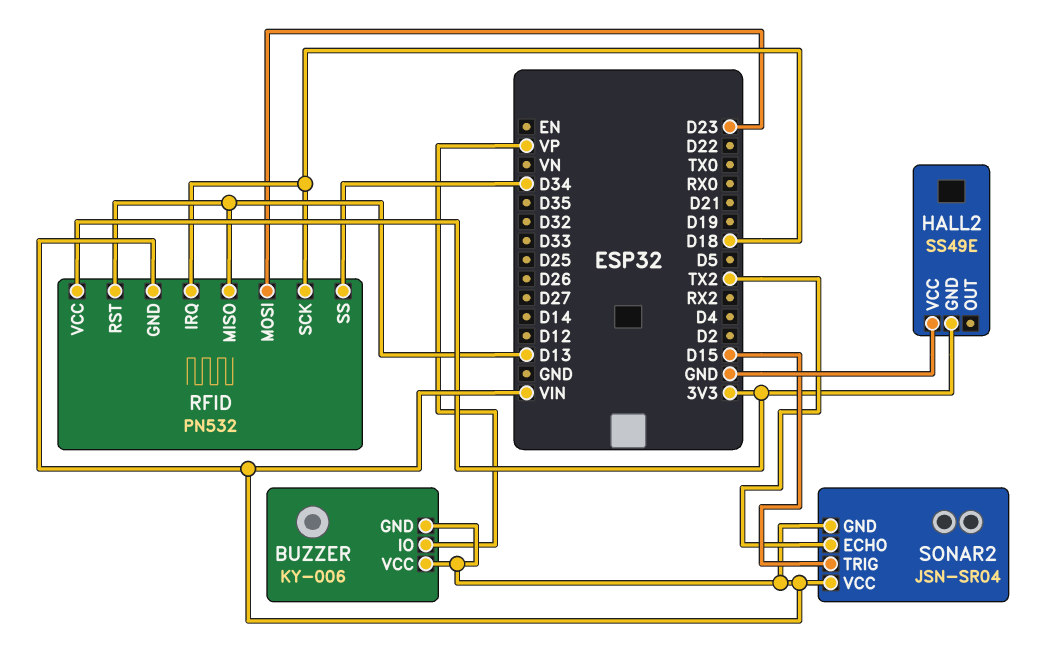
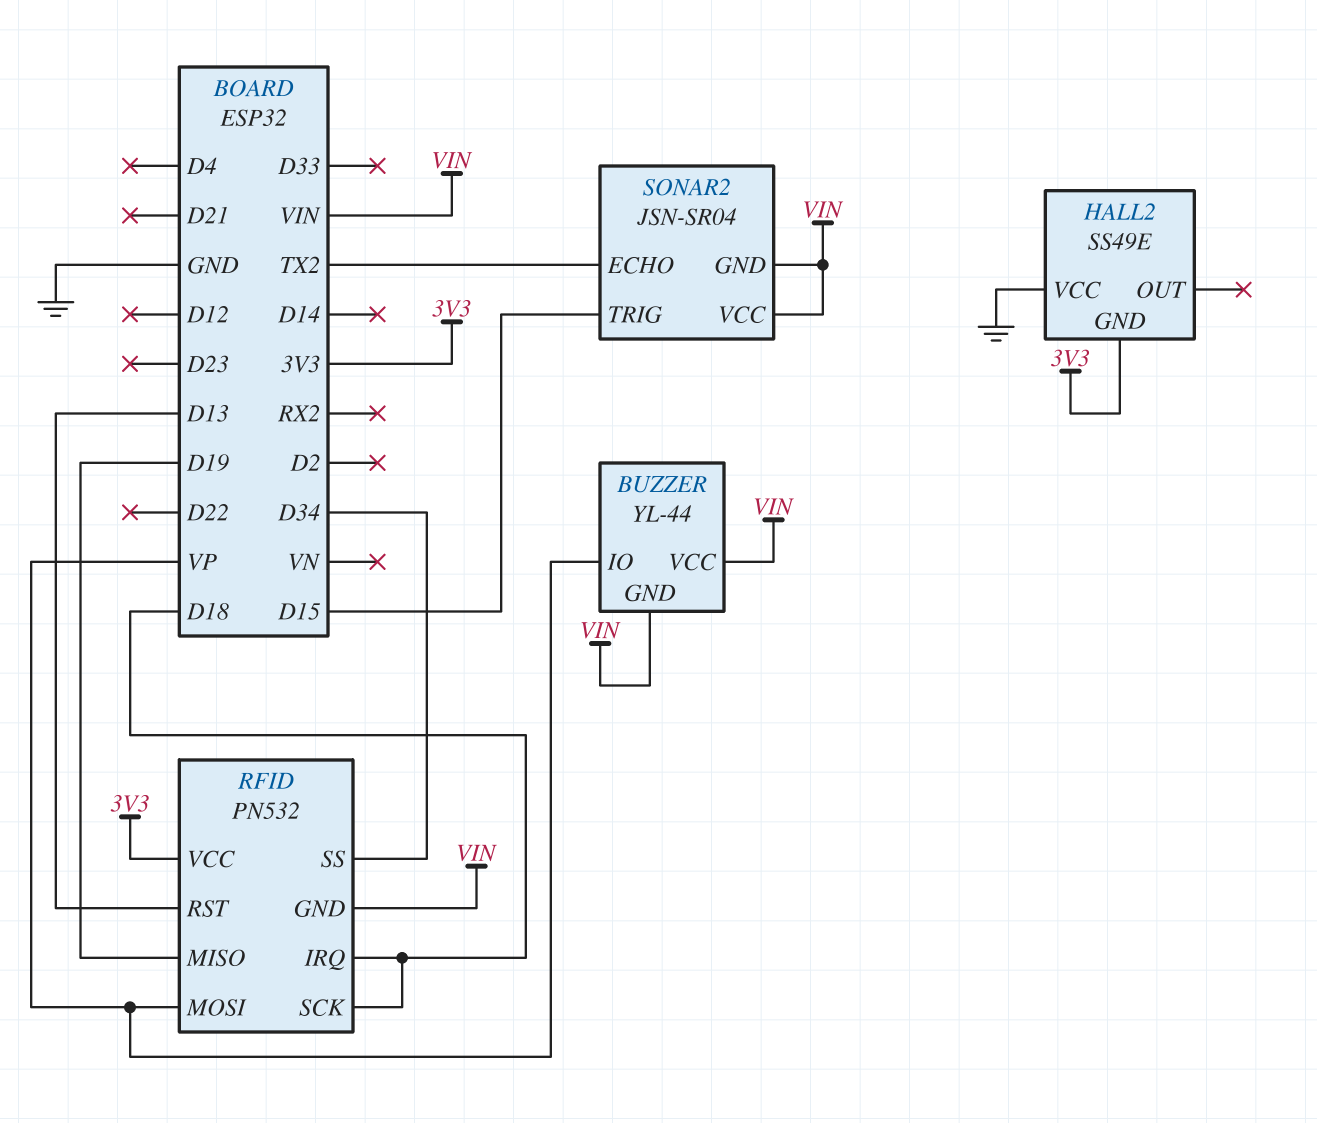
BUZZER: KY-006 -> YL-44
RFID pin MISO: D13 -> D19
RFID pin MOSI: D23 -> VP

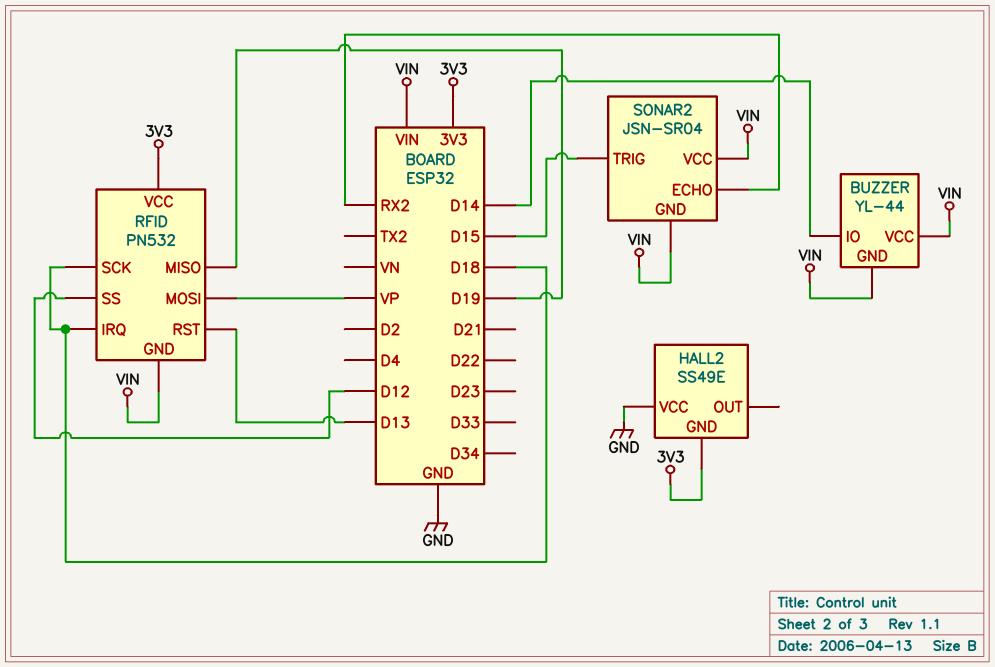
BUZZER pin IO: VP -> D14
RFID pin SS: D34 -> D12
SONAR2 pin ECHO: TX2 -> RX2

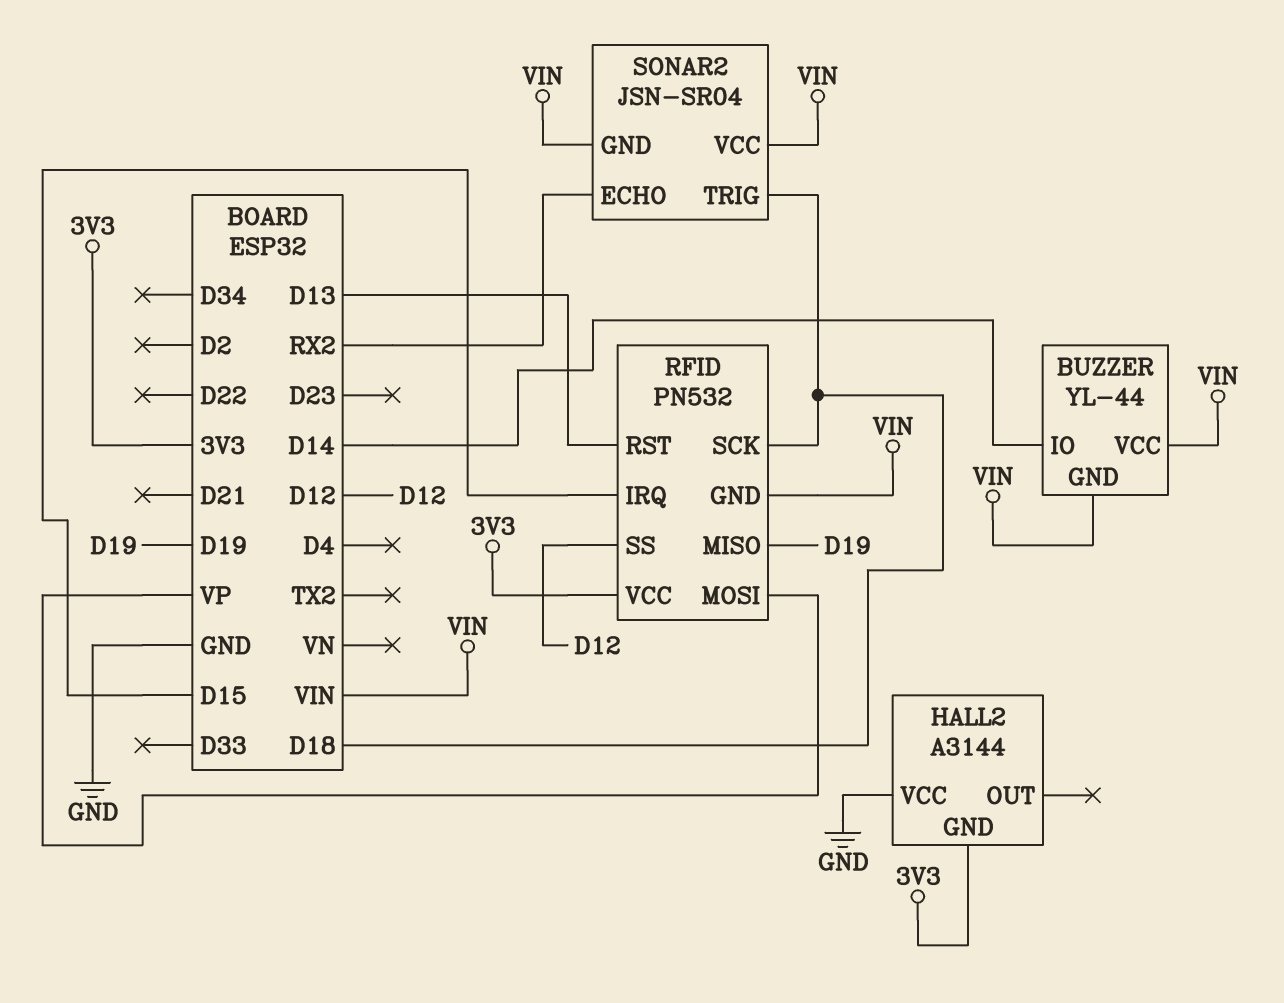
HALL2: SS49E -> A3144
RFID pin IRQ: D18 -> D15
SONAR2 pin TRIG: D15 -> D18

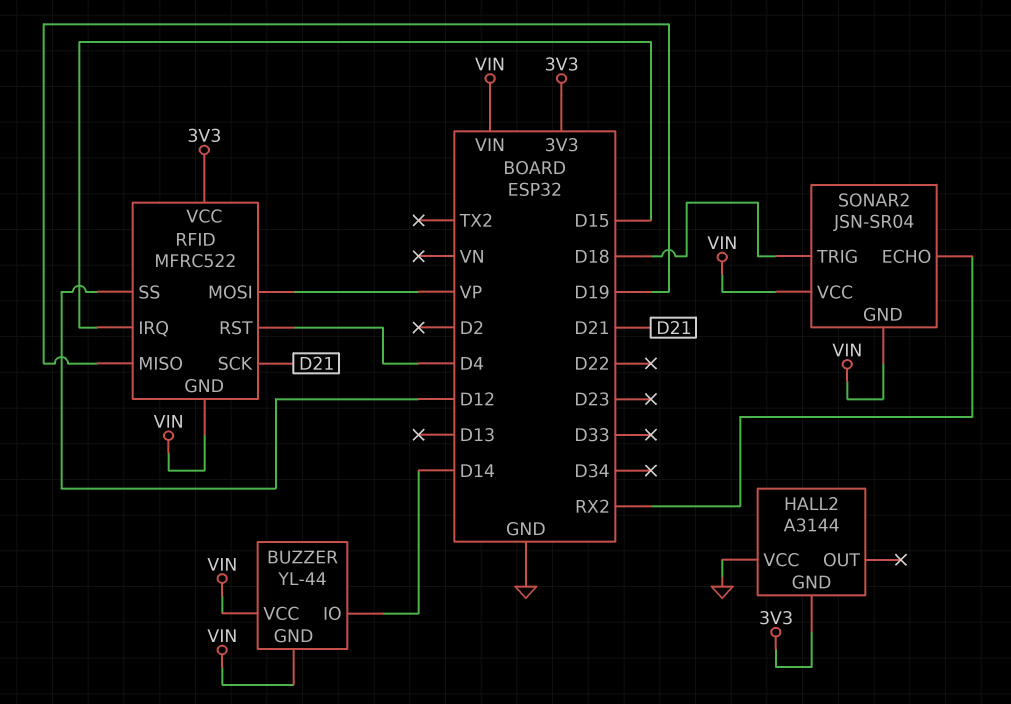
RFID: PN532 -> MFRC522
RFID pin RST: D13 -> D4
RFID pin SCK: D18 -> D21

